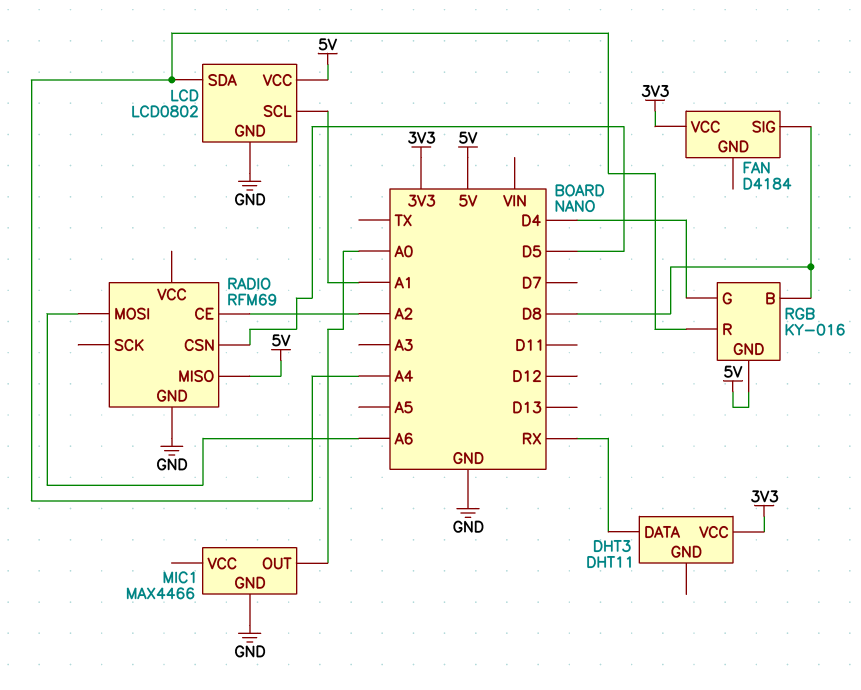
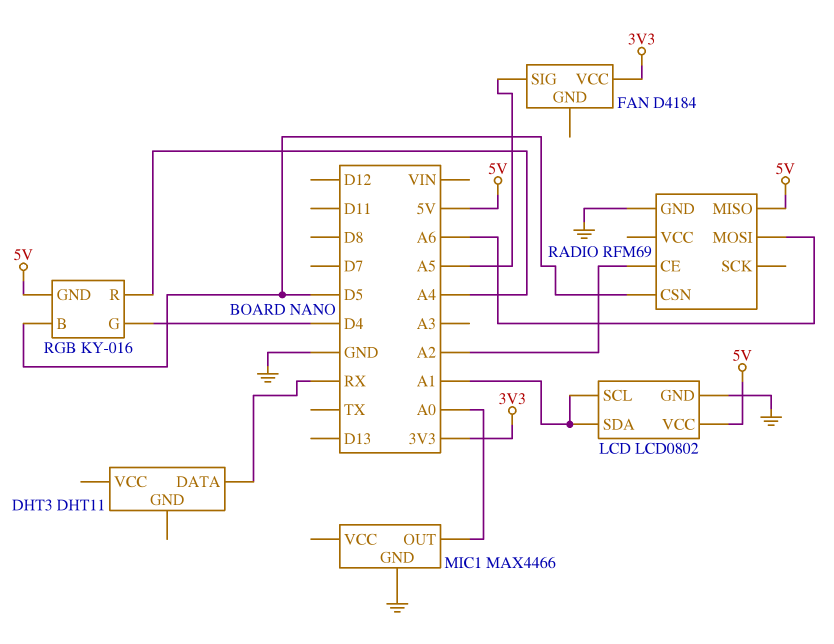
DHT3 pin VCC: 3V3 -> none
FAN pin SIG: D8 -> A5
LCD pin SDA: A4 -> A1
RGB pin B: D8 -> D5

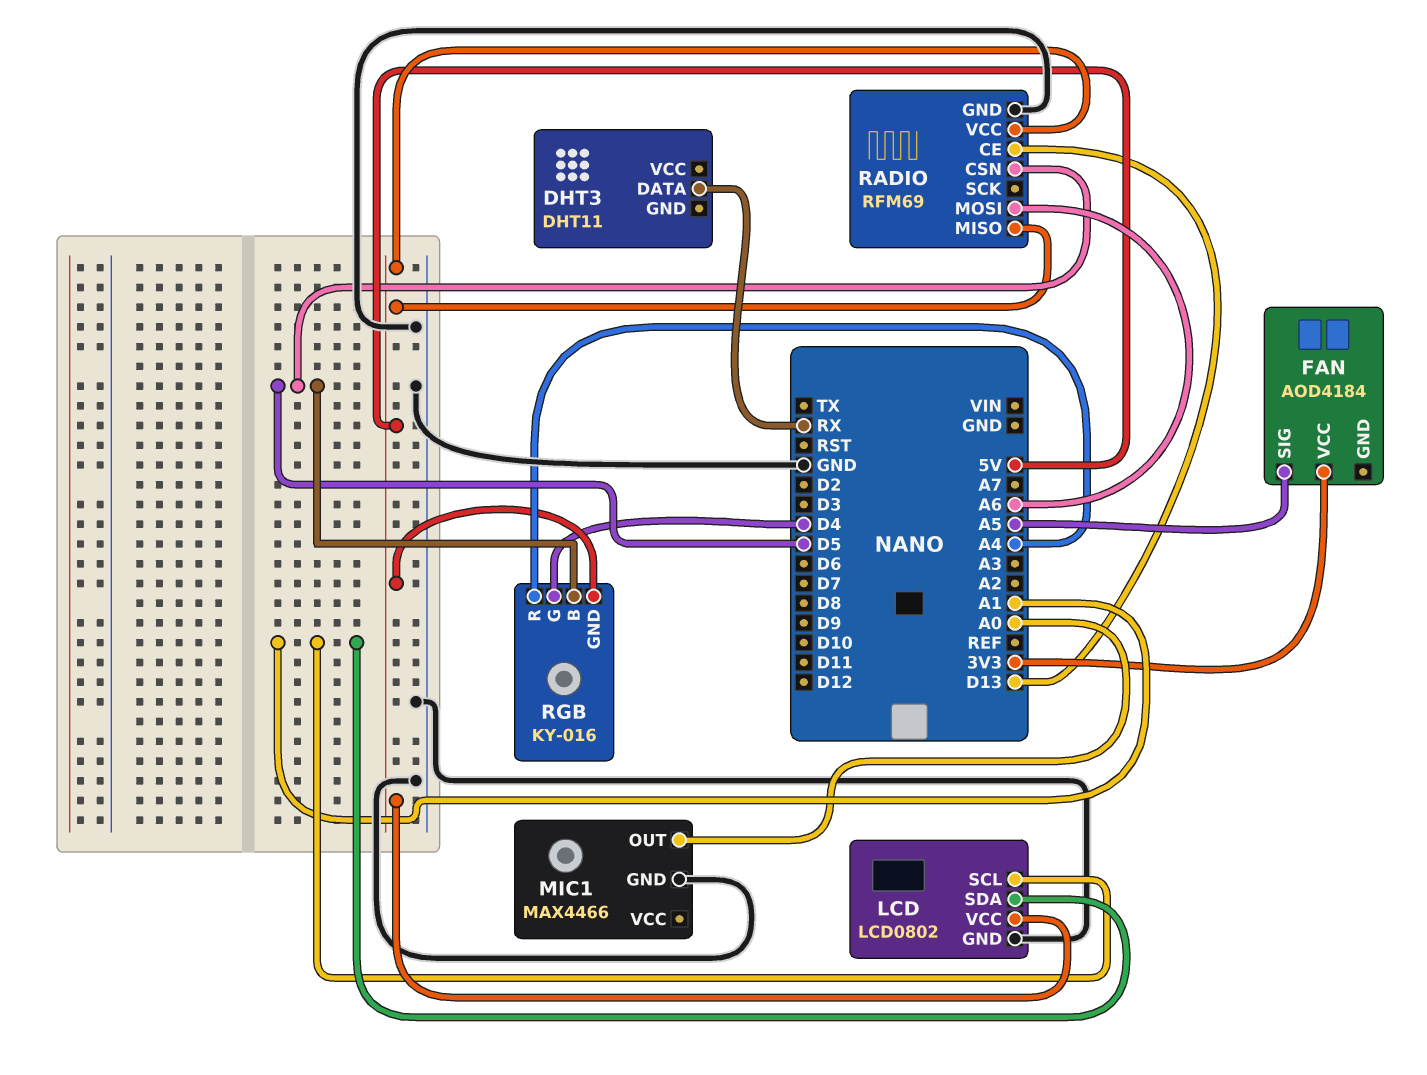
FAN: D4184 -> AOD4184
RADIO pin CE: A2 -> D13
RADIO pin VCC: none -> 5V

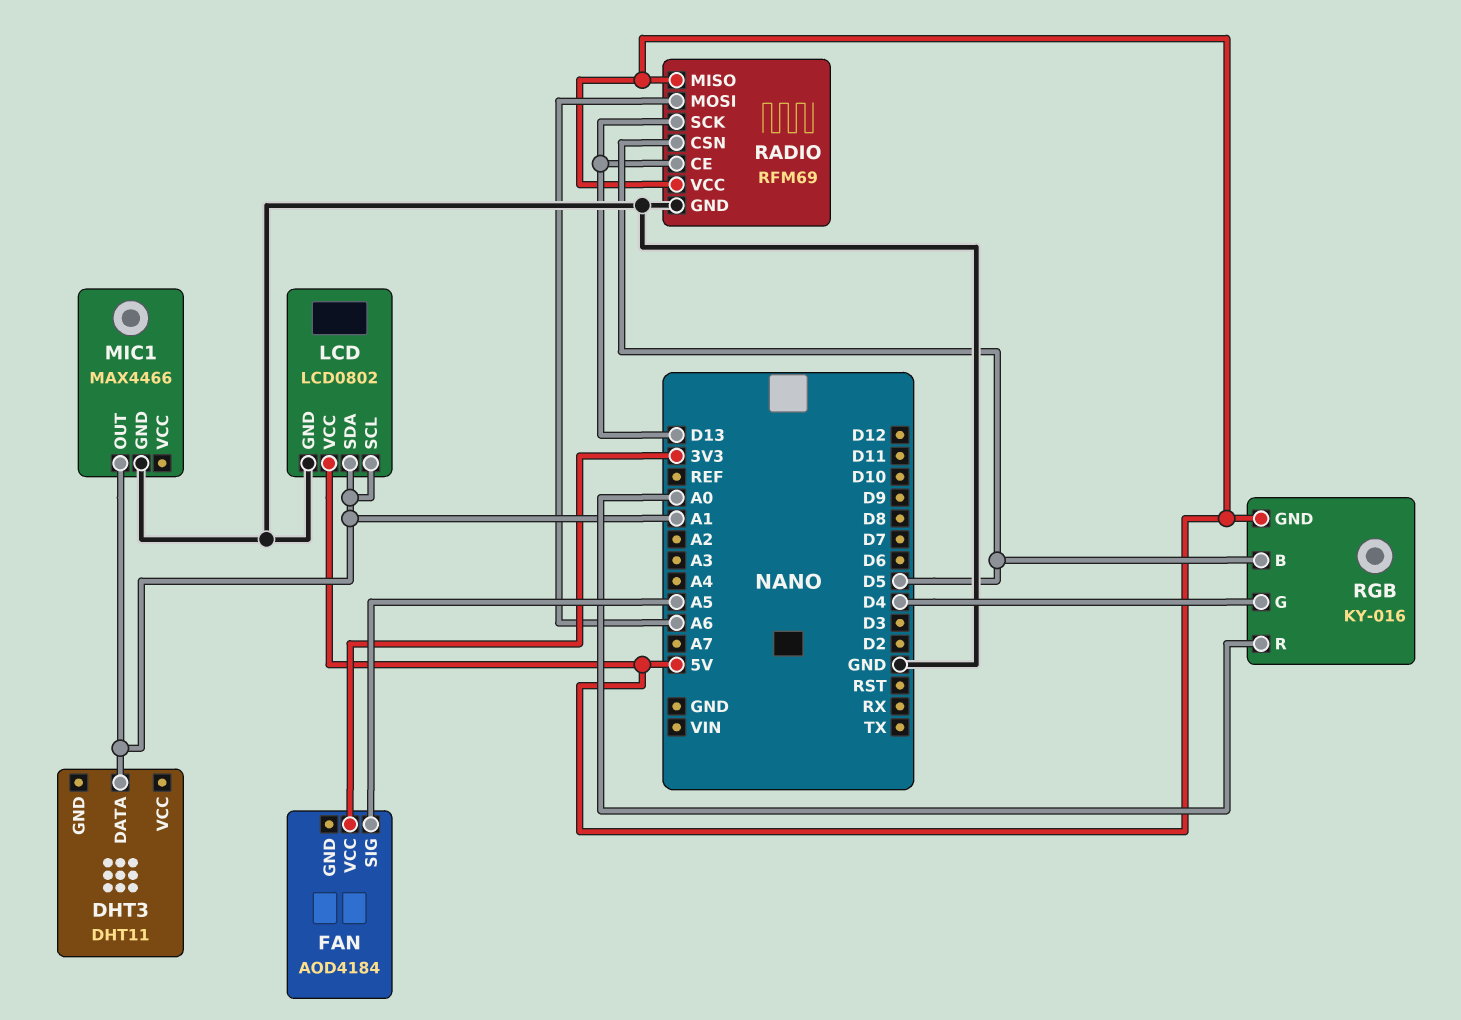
DHT3 pin DATA: RX -> A1
MIC1 pin OUT: A0 -> A1
RADIO pin SCK: none -> D13
RGB pin R: A4 -> A0

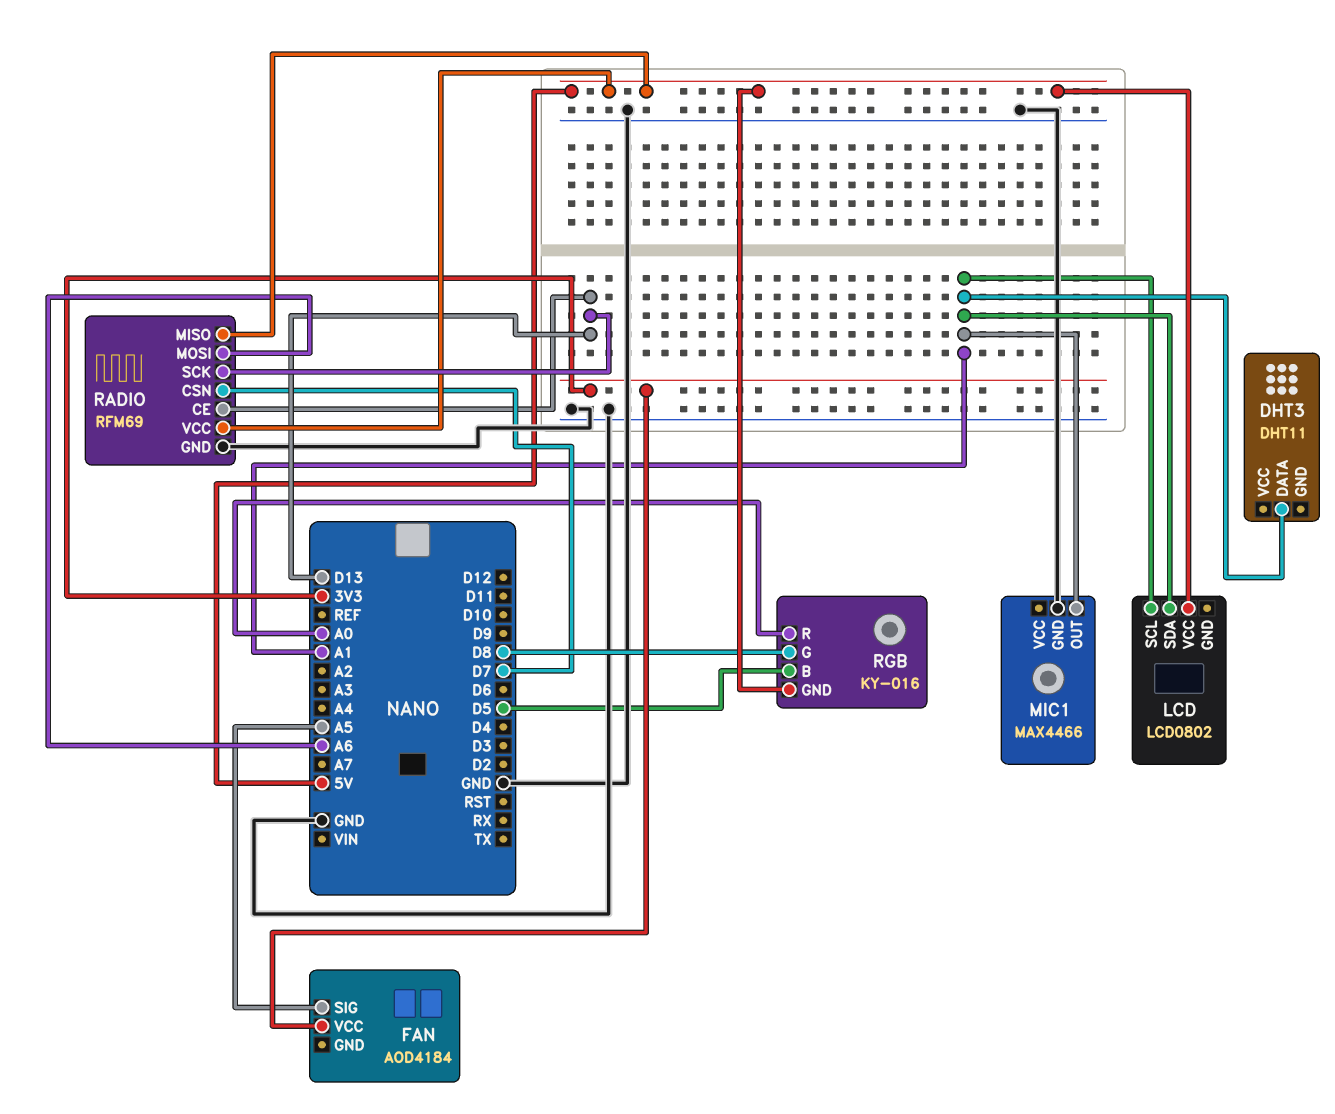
LCD pin GND: GND -> none
RADIO pin CSN: D5 -> D7
RGB pin G: D4 -> D8

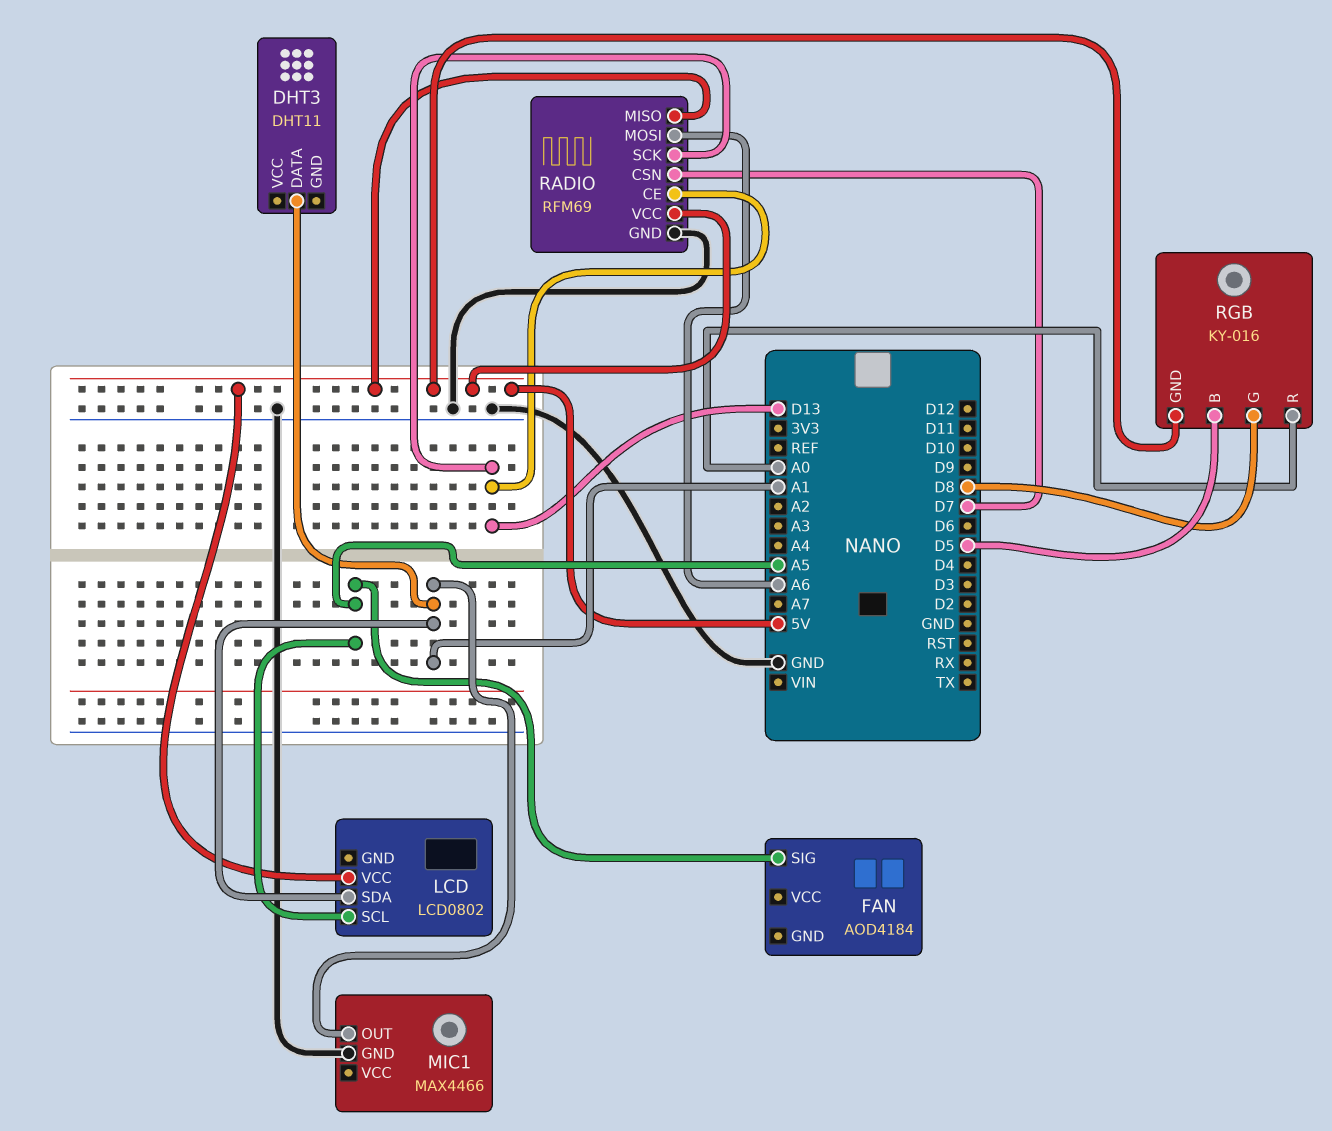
FAN pin VCC: 3V3 -> none
LCD pin SCL: A1 -> A5

